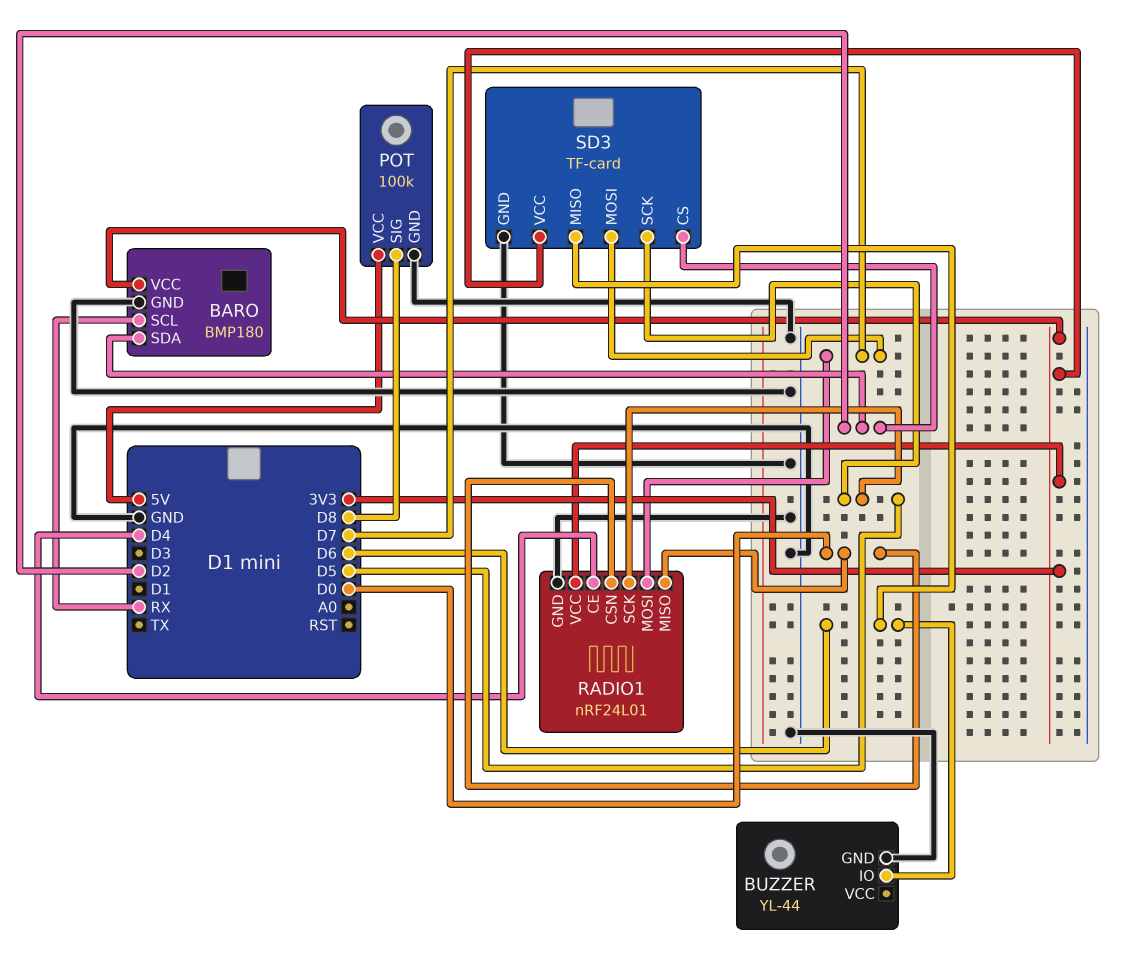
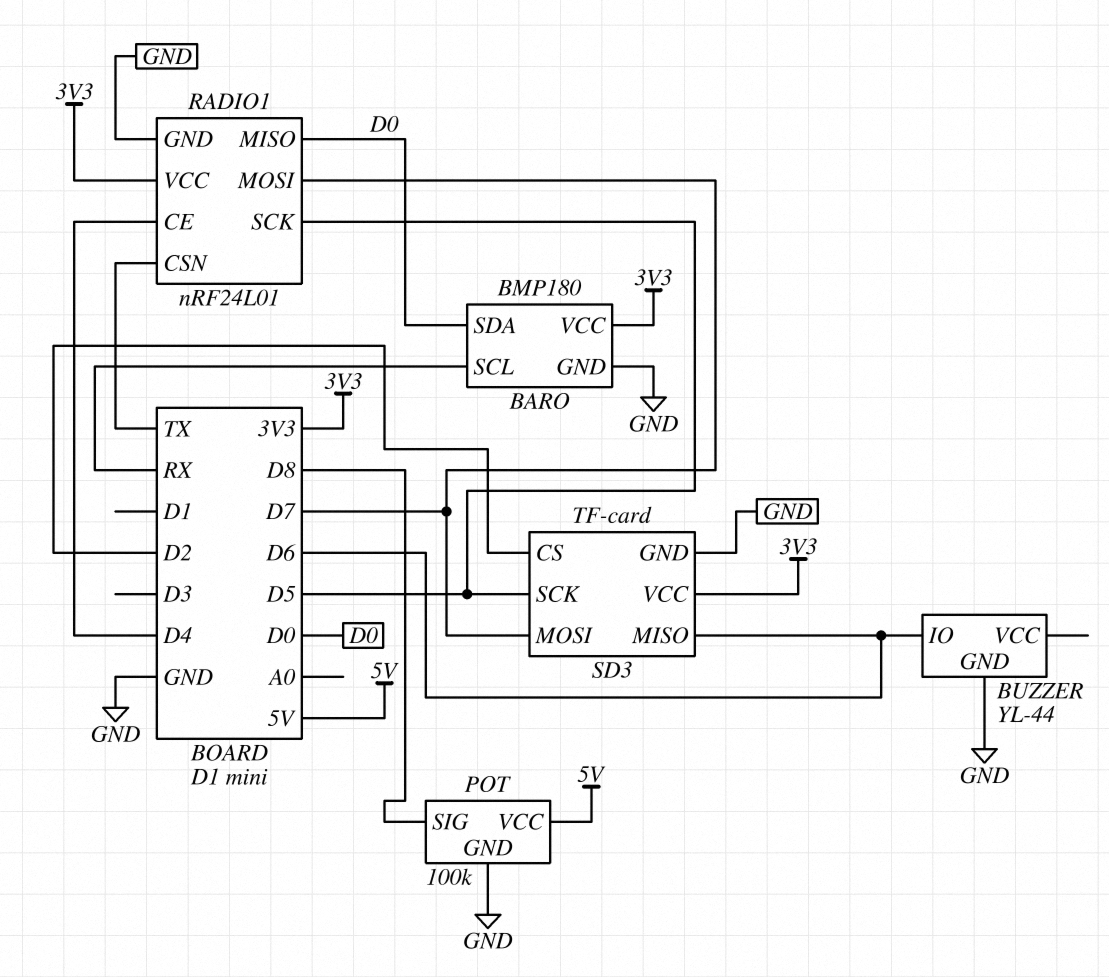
BARO pin SDA: D2 -> D0
RADIO1 pin CSN: D0 -> TX

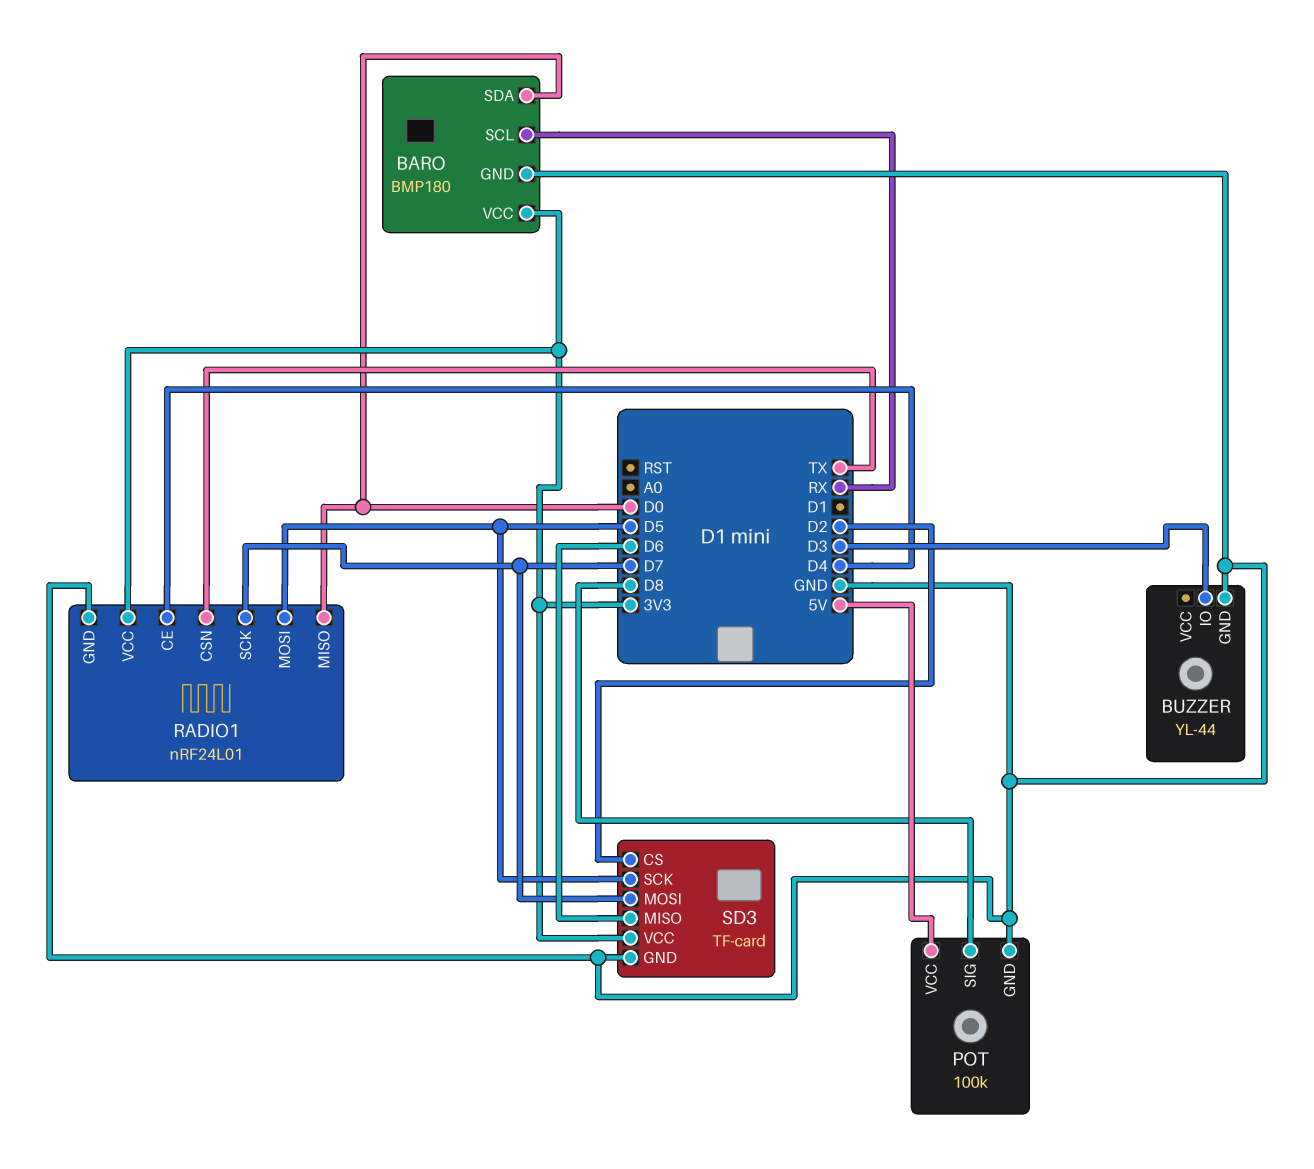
BUZZER pin IO: D6 -> D3
RADIO1 pin MOSI: D7 -> D5
RADIO1 pin SCK: D5 -> D7

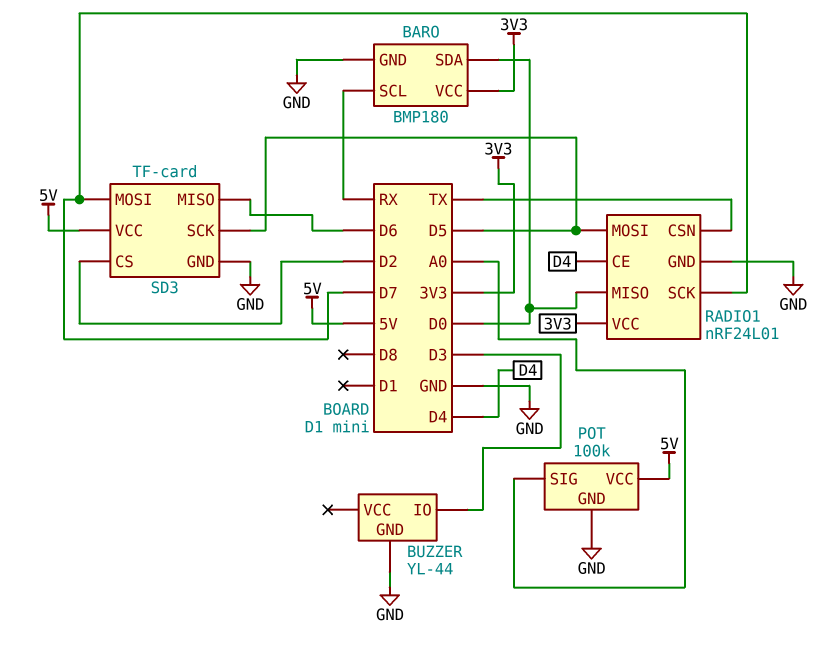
POT pin SIG: D8 -> A0
SD3 pin VCC: 3V3 -> 5V

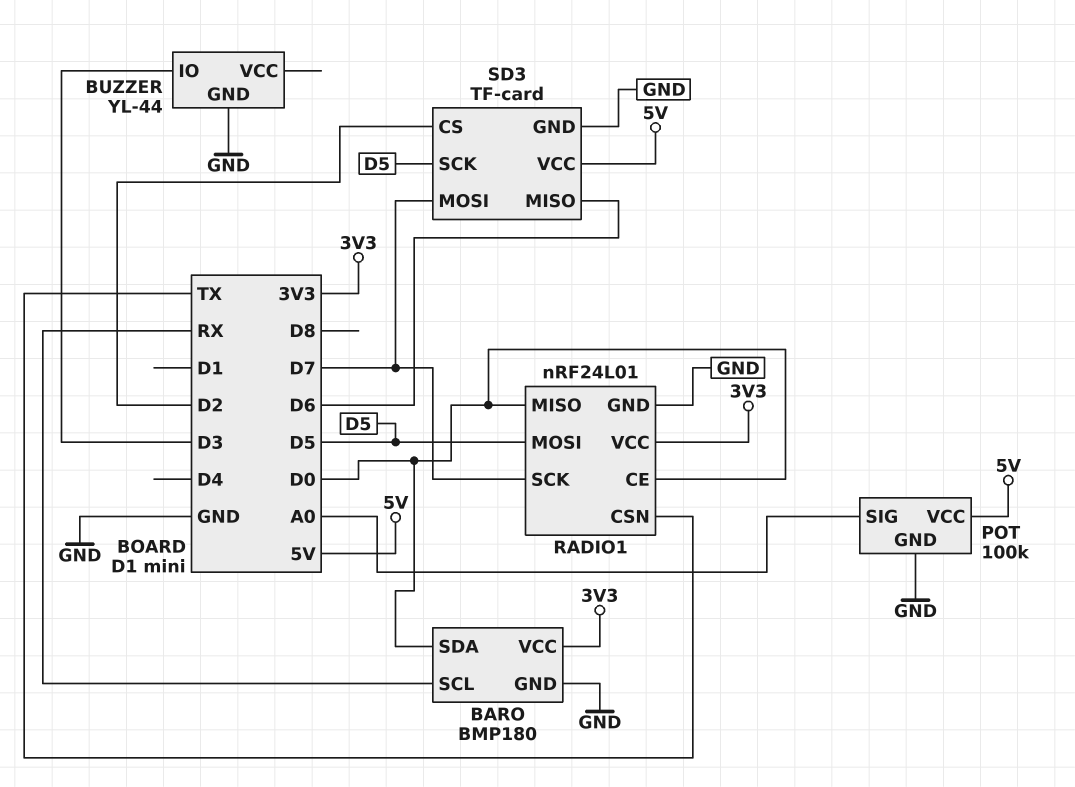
RADIO1 pin CE: D4 -> D0

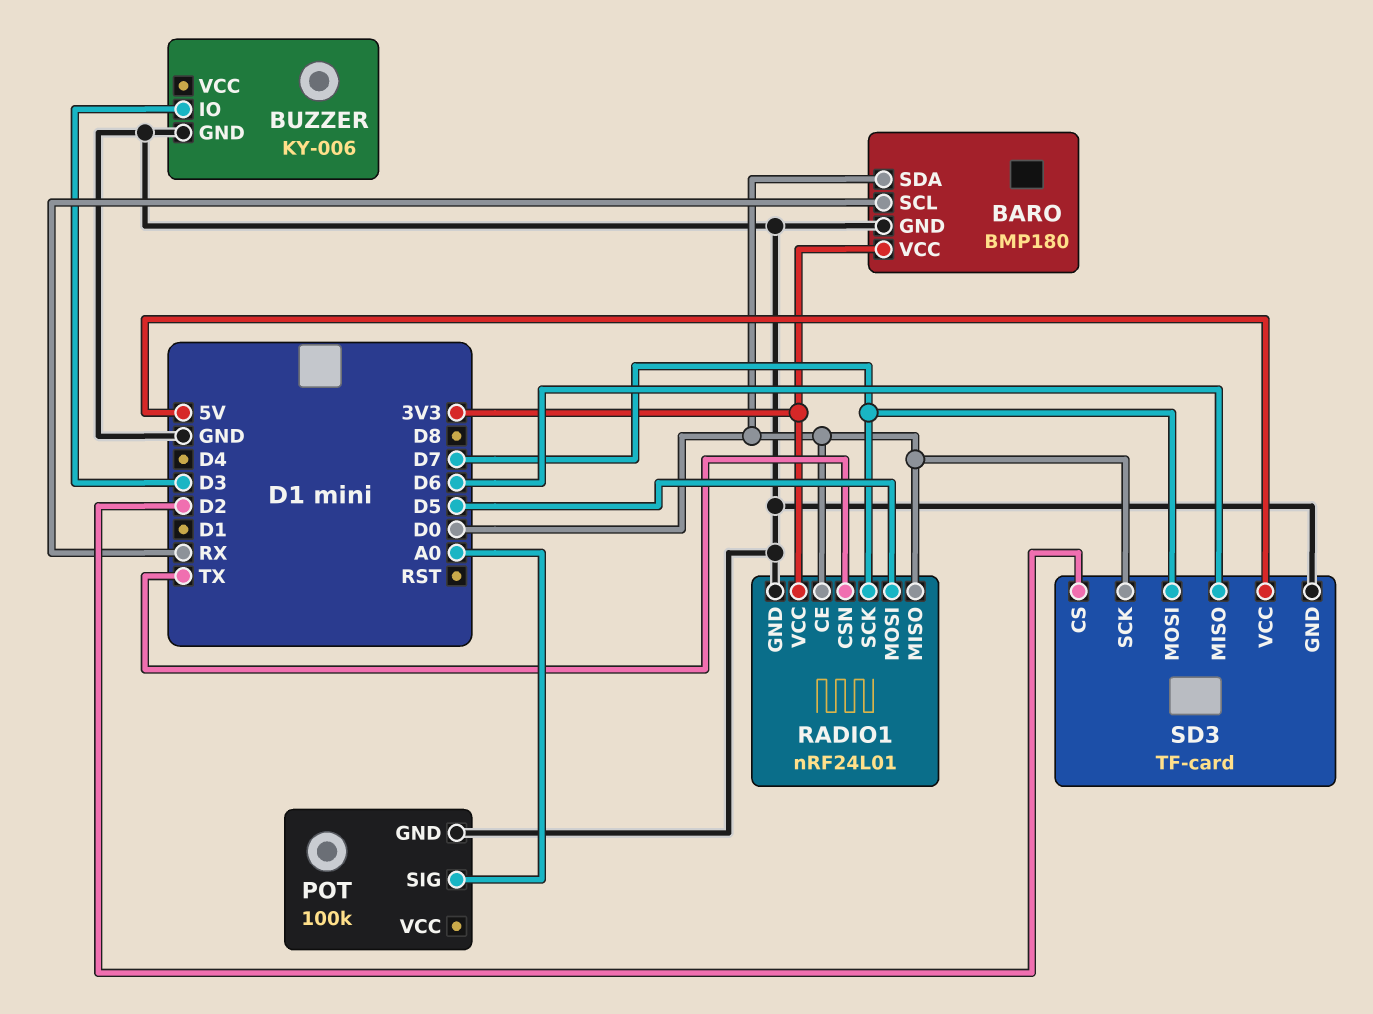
BUZZER: YL-44 -> KY-006
POT pin VCC: 5V -> none
SD3 pin SCK: D5 -> D0

